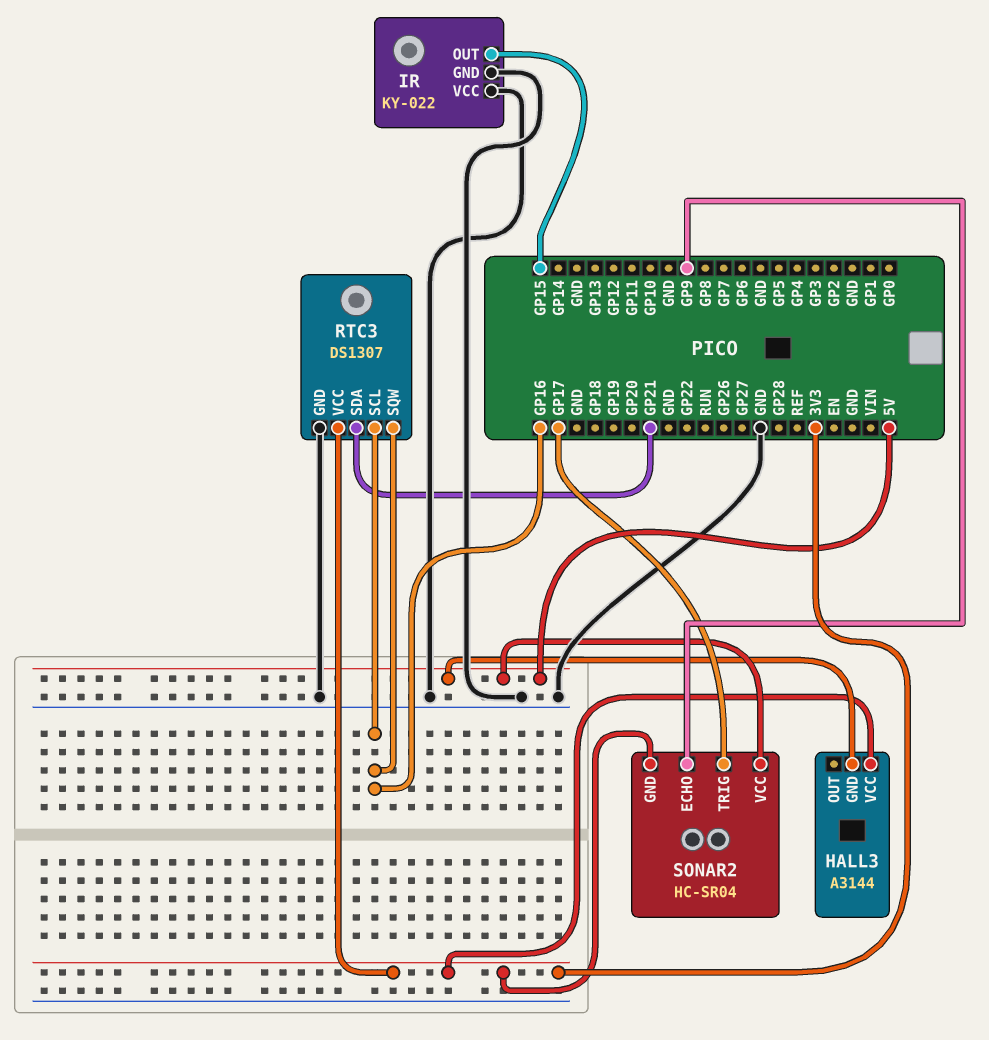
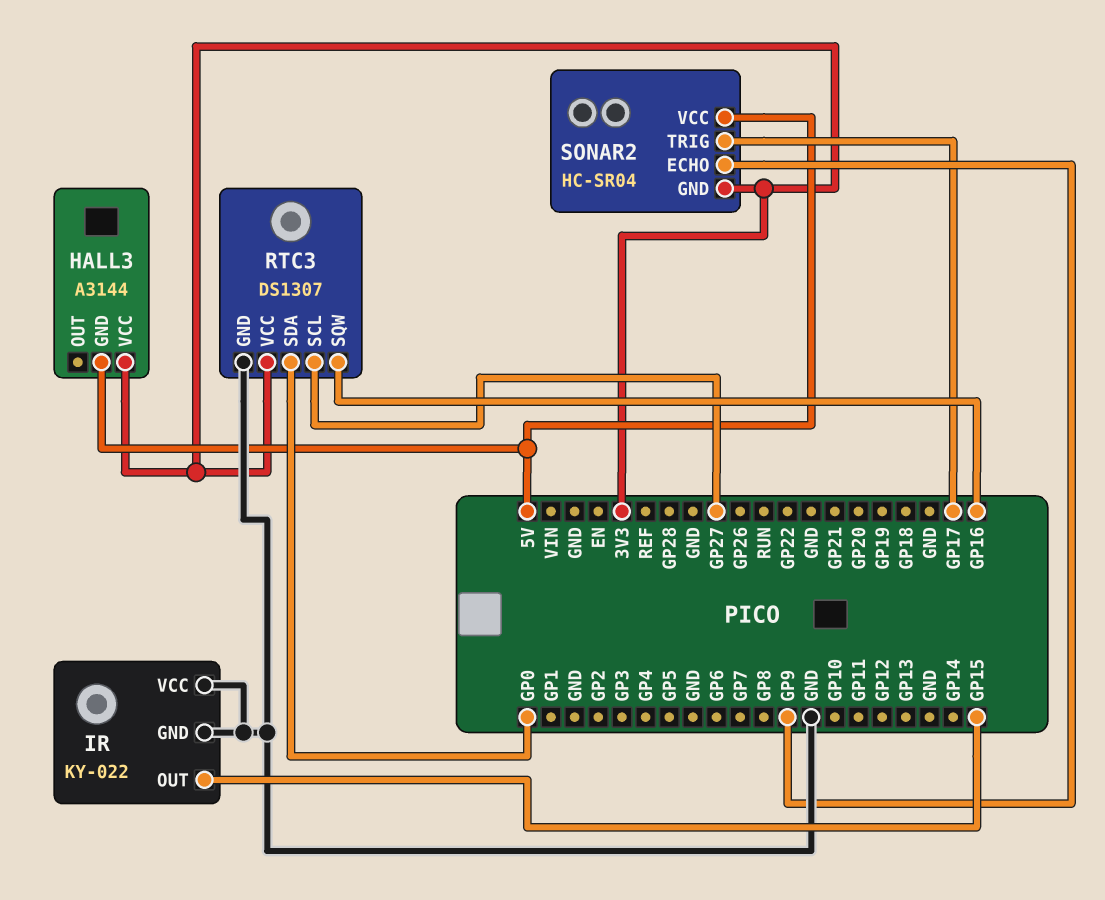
RTC3 pin SCL: GP16 -> GP27
RTC3 pin SDA: GP21 -> GP0

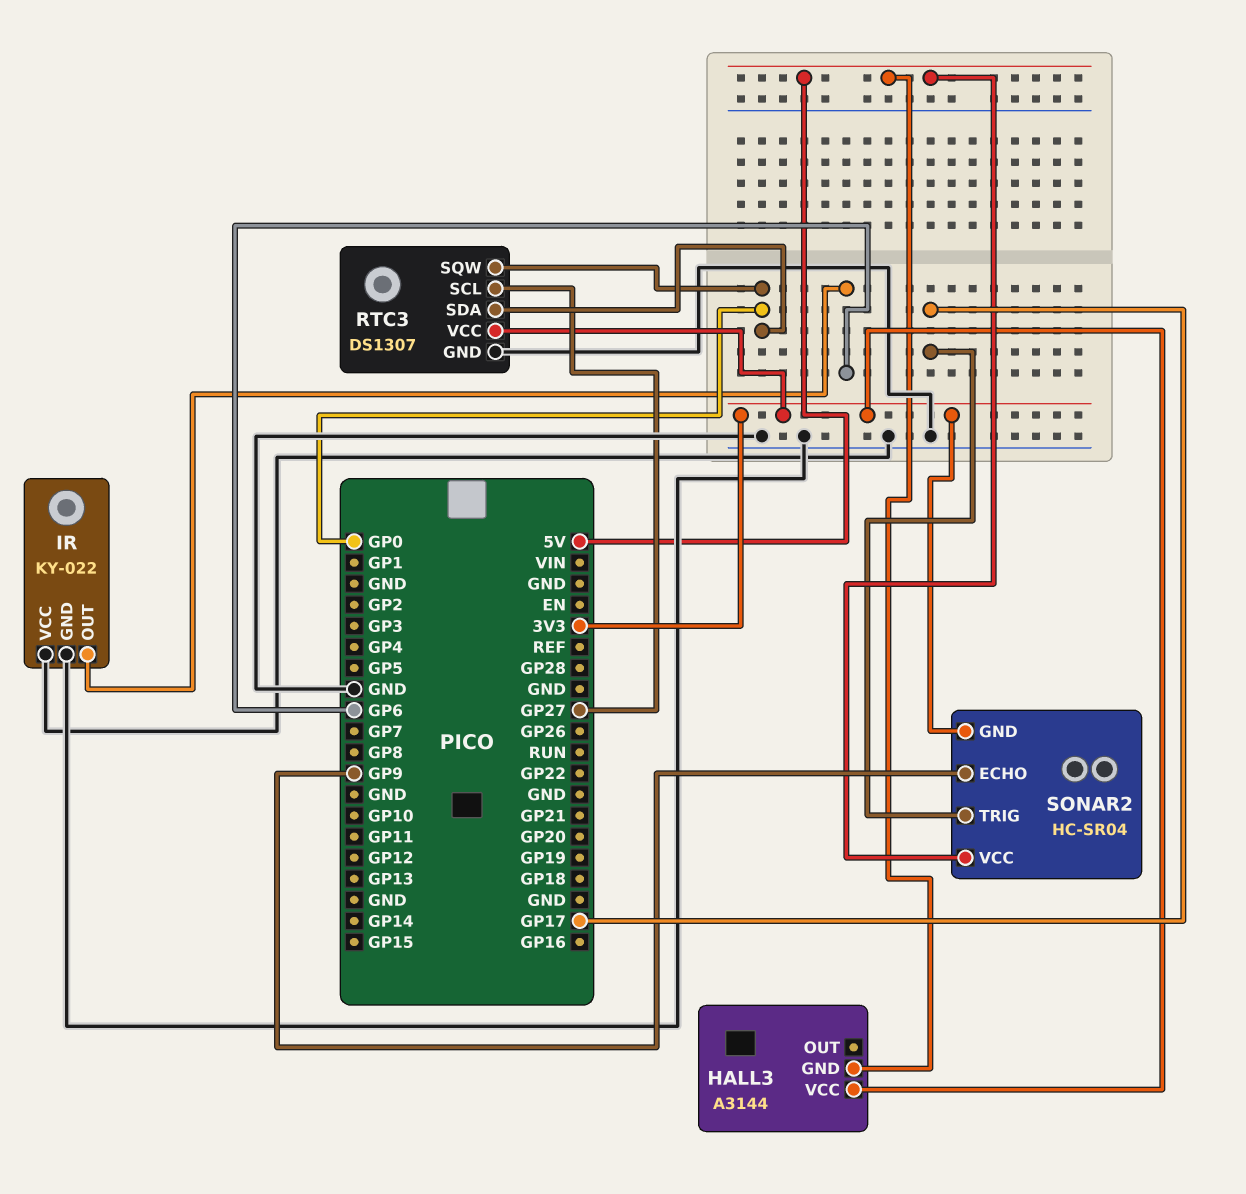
IR pin OUT: GP15 -> GP6
RTC3 pin SQW: GP16 -> GP0

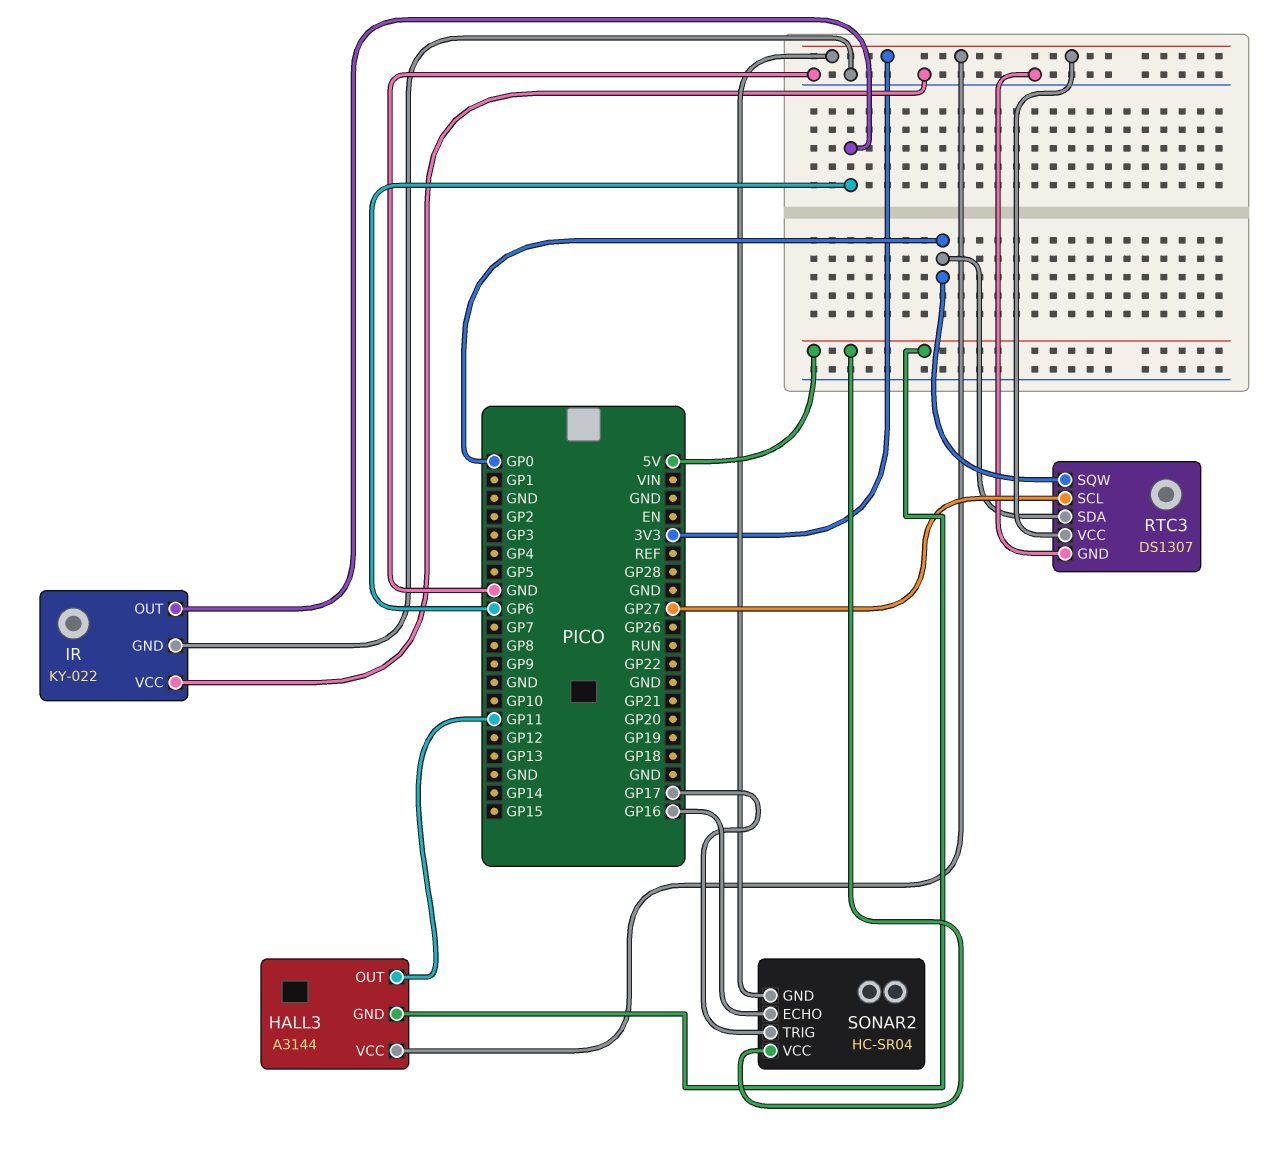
HALL3 pin OUT: none -> GP11
SONAR2 pin ECHO: GP9 -> GP16

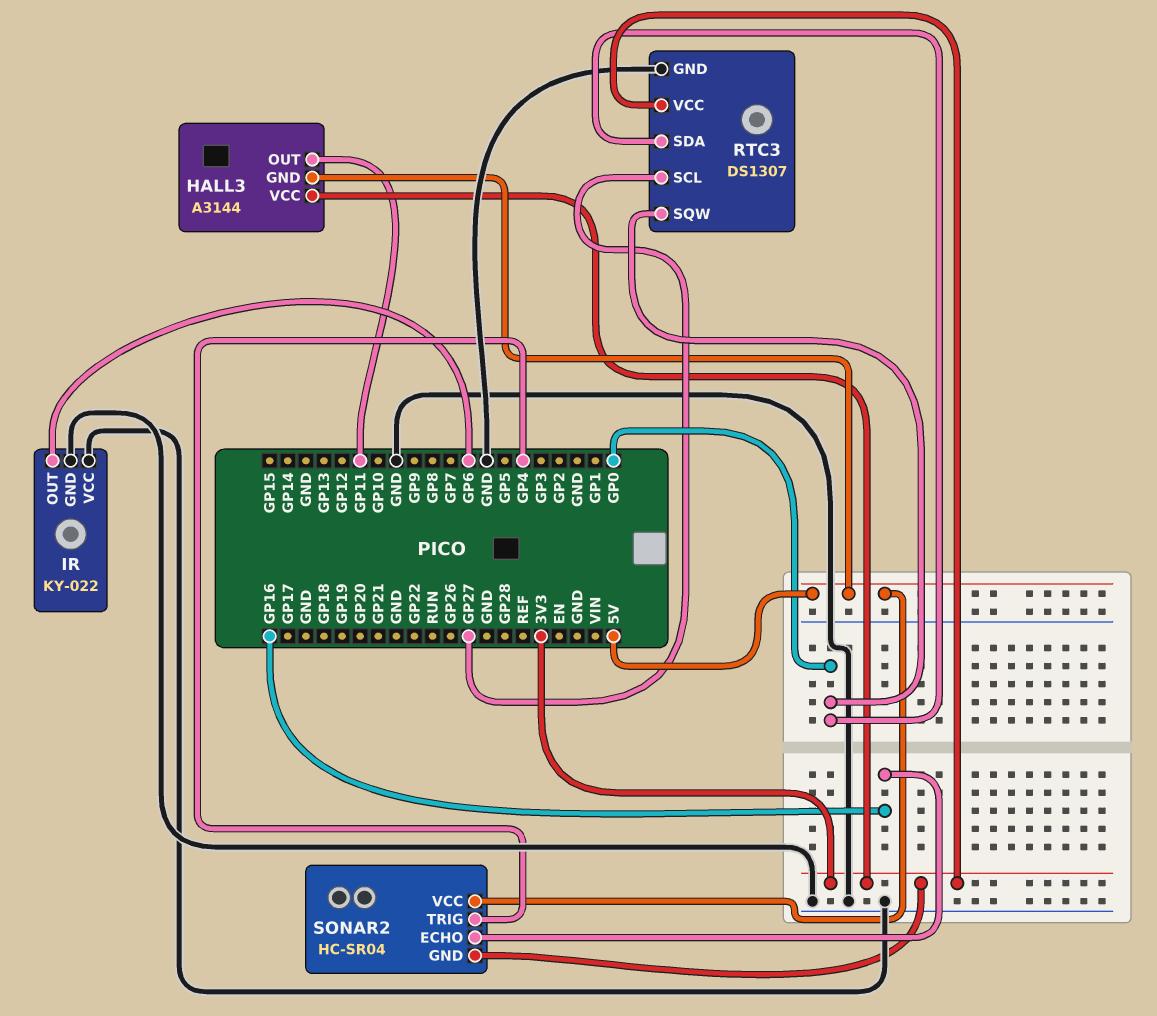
SONAR2 pin TRIG: GP17 -> GP4

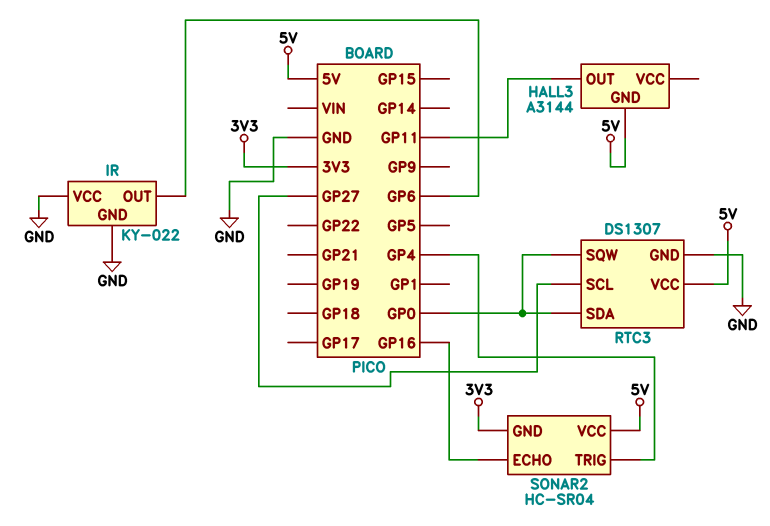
HALL3 pin VCC: 3V3 -> none
RTC3 pin VCC: 3V3 -> 5V

